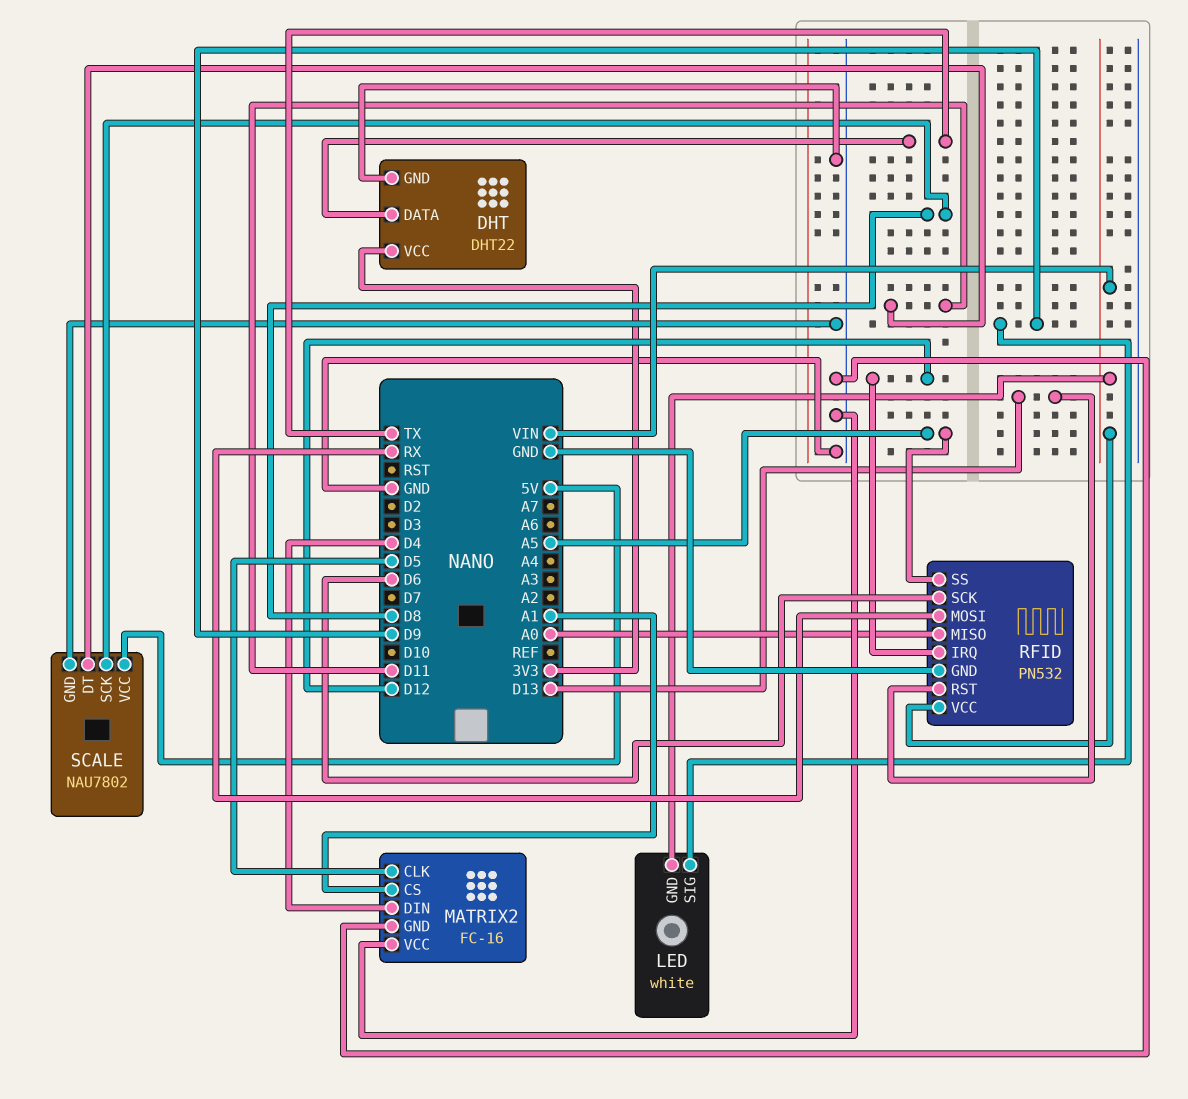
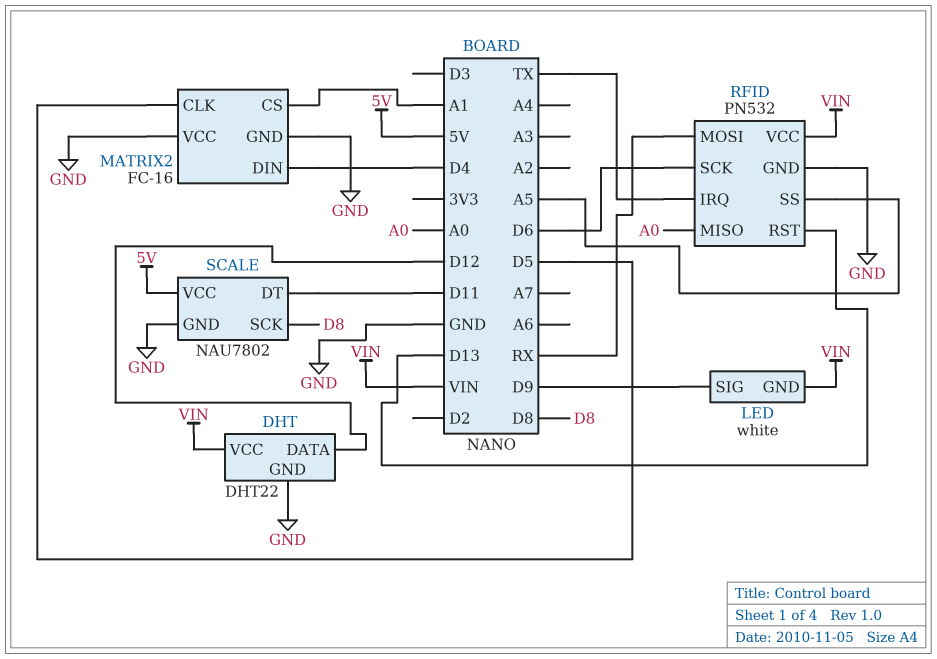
DHT pin DATA: TX -> D12
DHT pin VCC: 3V3 -> VIN
RFID pin IRQ: D12 -> TX

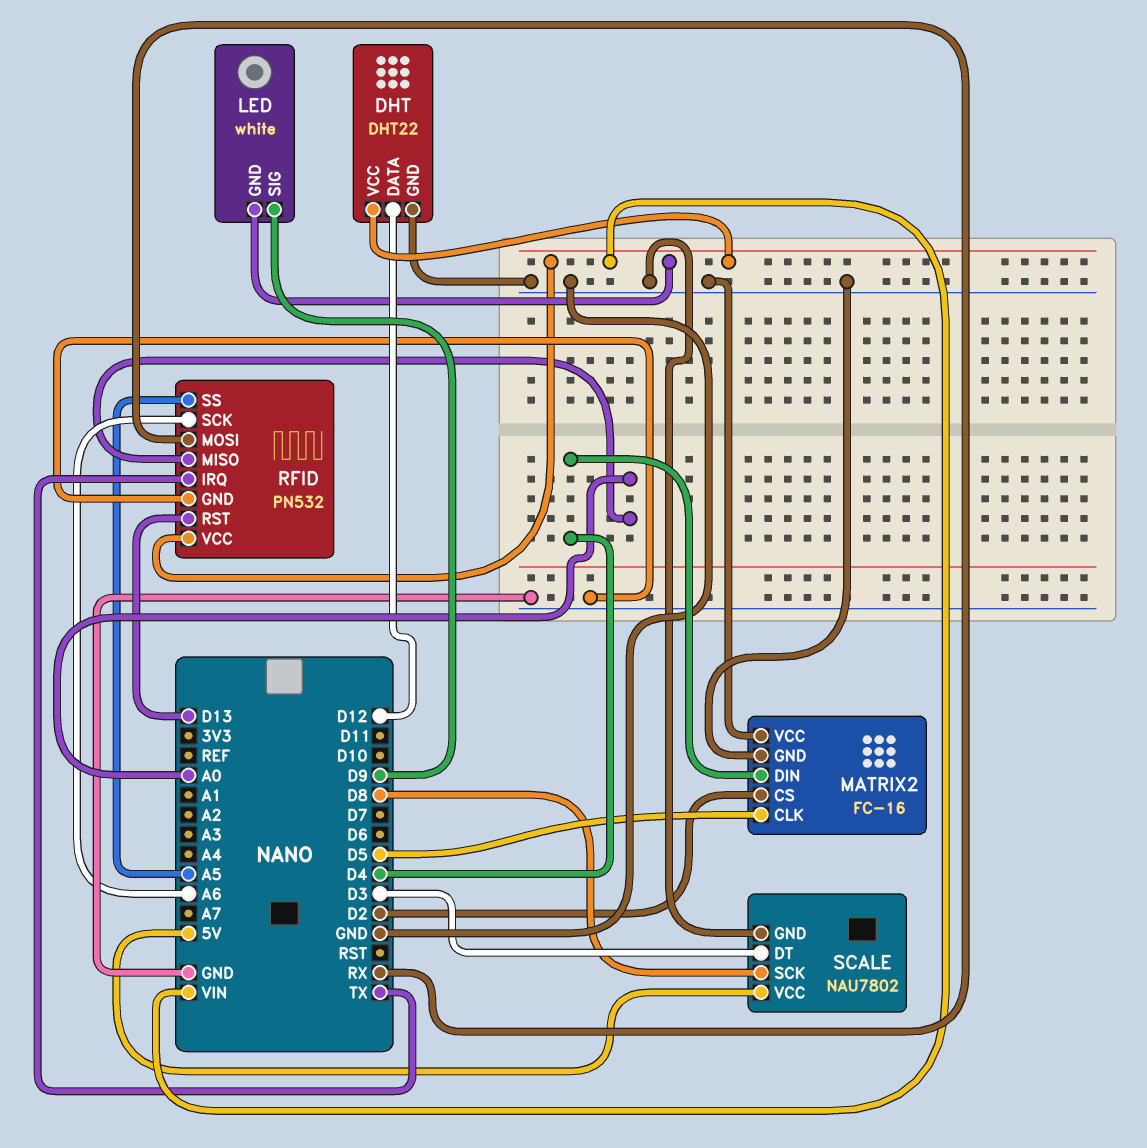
MATRIX2 pin CS: A1 -> D2
RFID pin SCK: D6 -> A6
SCALE pin DT: D11 -> D3

